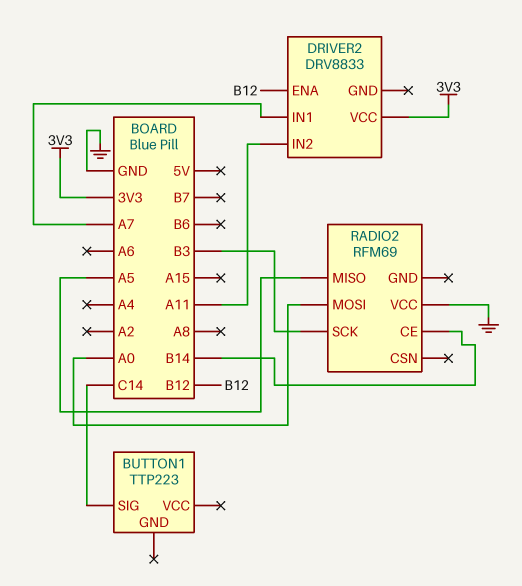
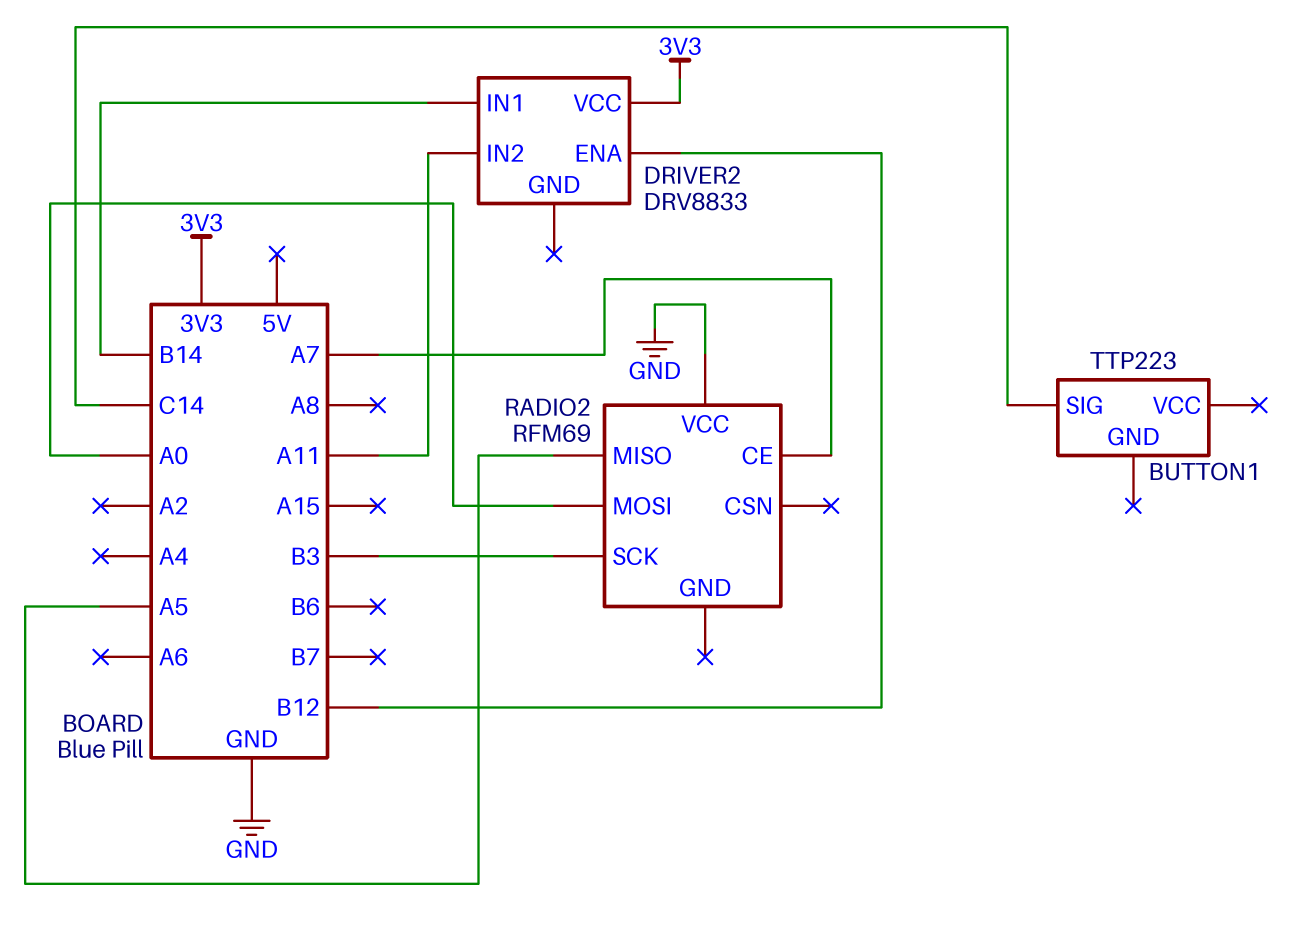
DRIVER2 pin IN1: A7 -> B14
RADIO2 pin CE: B14 -> A7

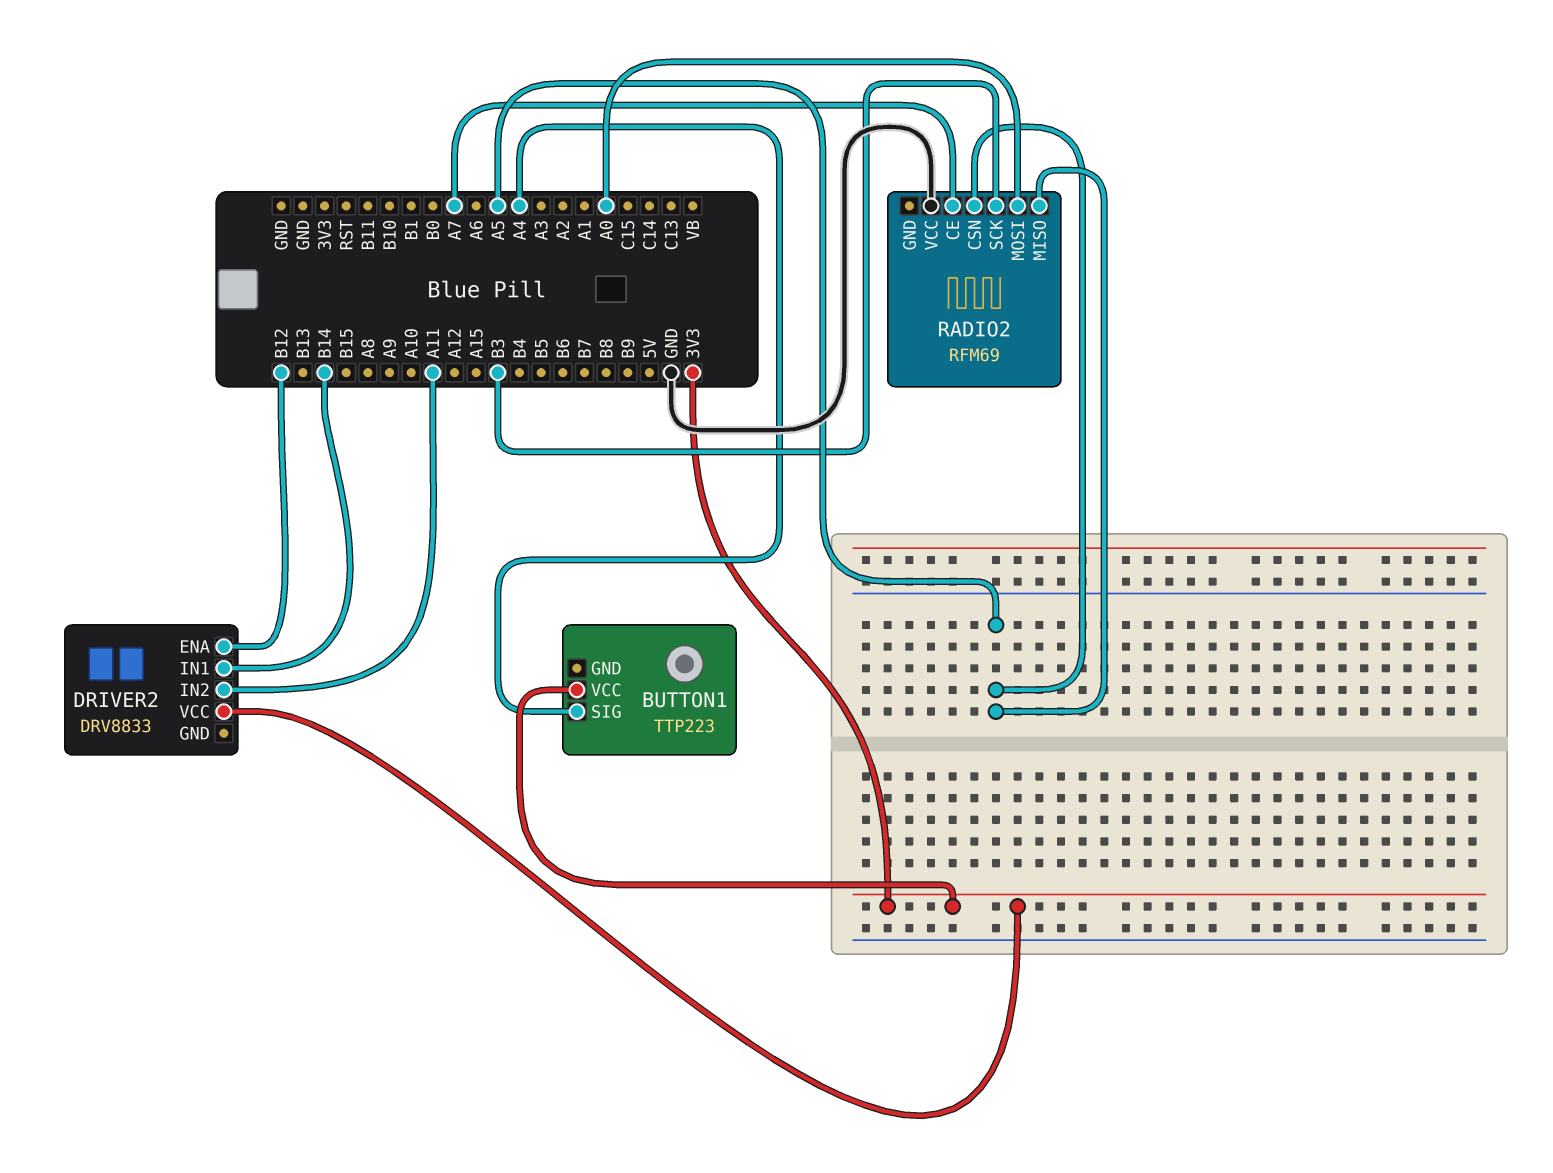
BUTTON1 pin SIG: C14 -> A4
BUTTON1 pin VCC: none -> 3V3
RADIO2 pin CSN: none -> A5

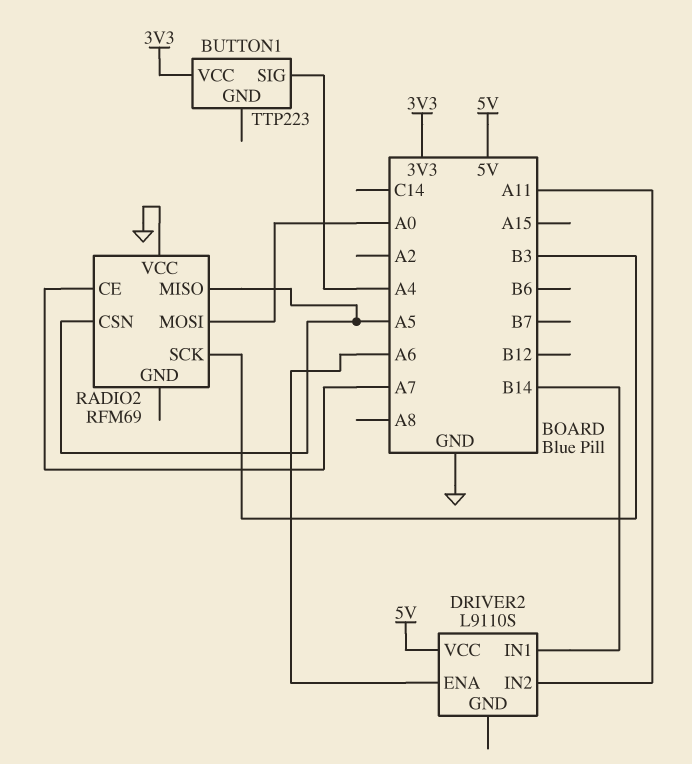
DRIVER2: DRV8833 -> L9110S
DRIVER2 pin ENA: B12 -> A6
DRIVER2 pin VCC: 3V3 -> 5V

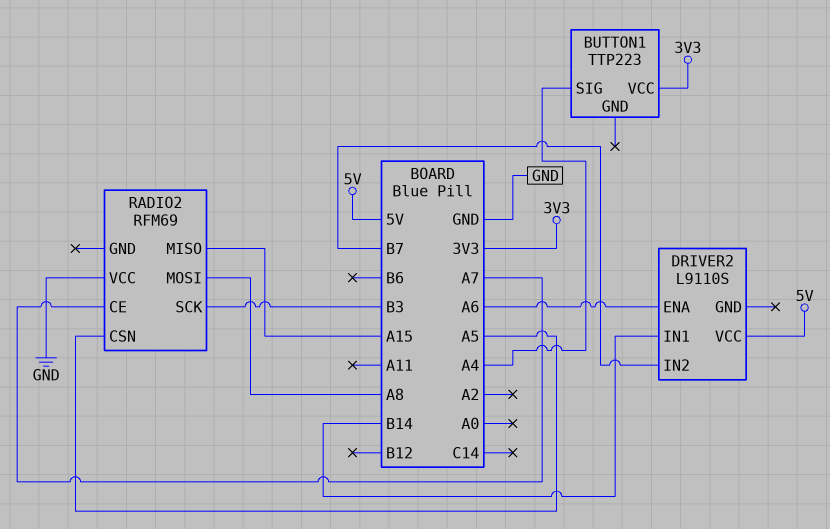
DRIVER2 pin IN2: A11 -> B7
RADIO2 pin MISO: A5 -> A15
RADIO2 pin MOSI: A0 -> A8

